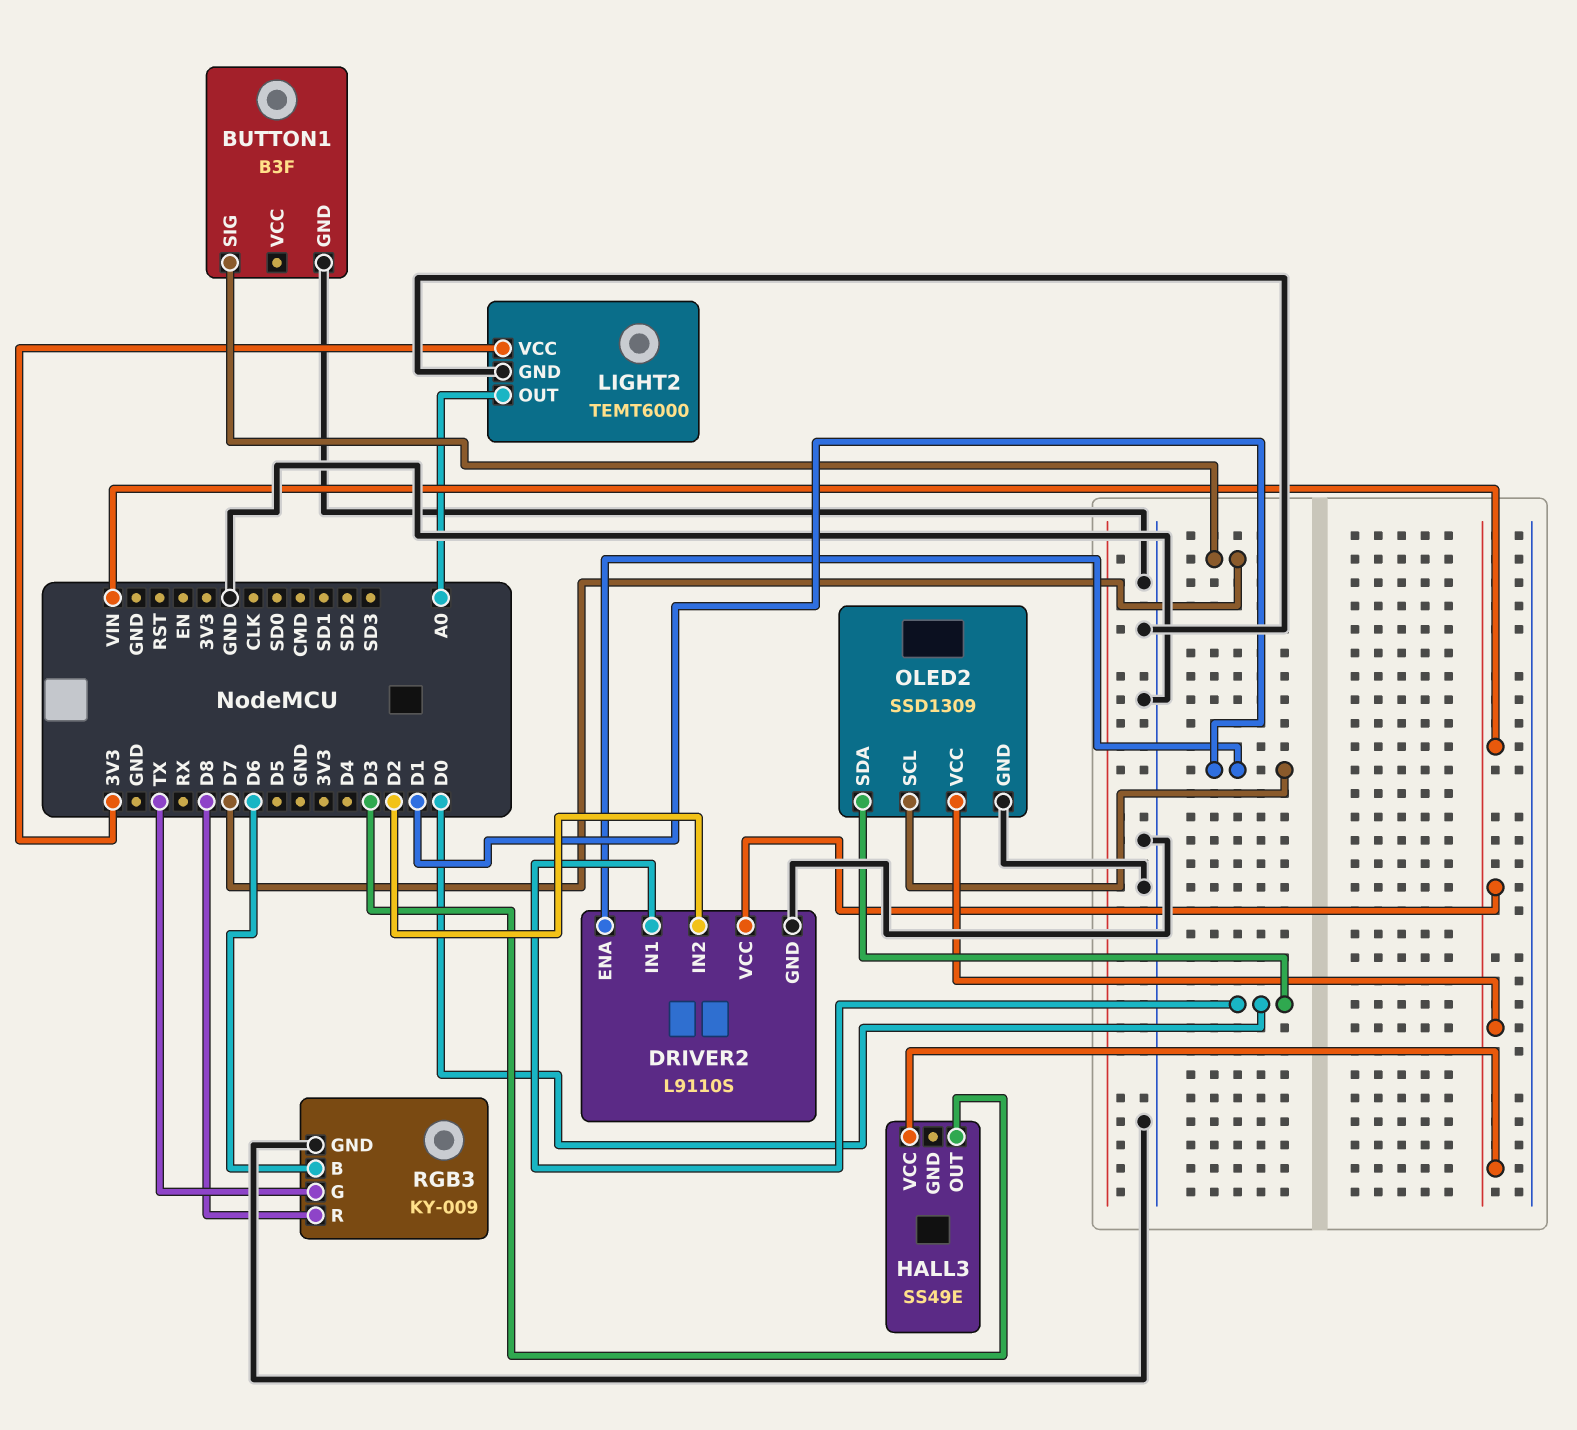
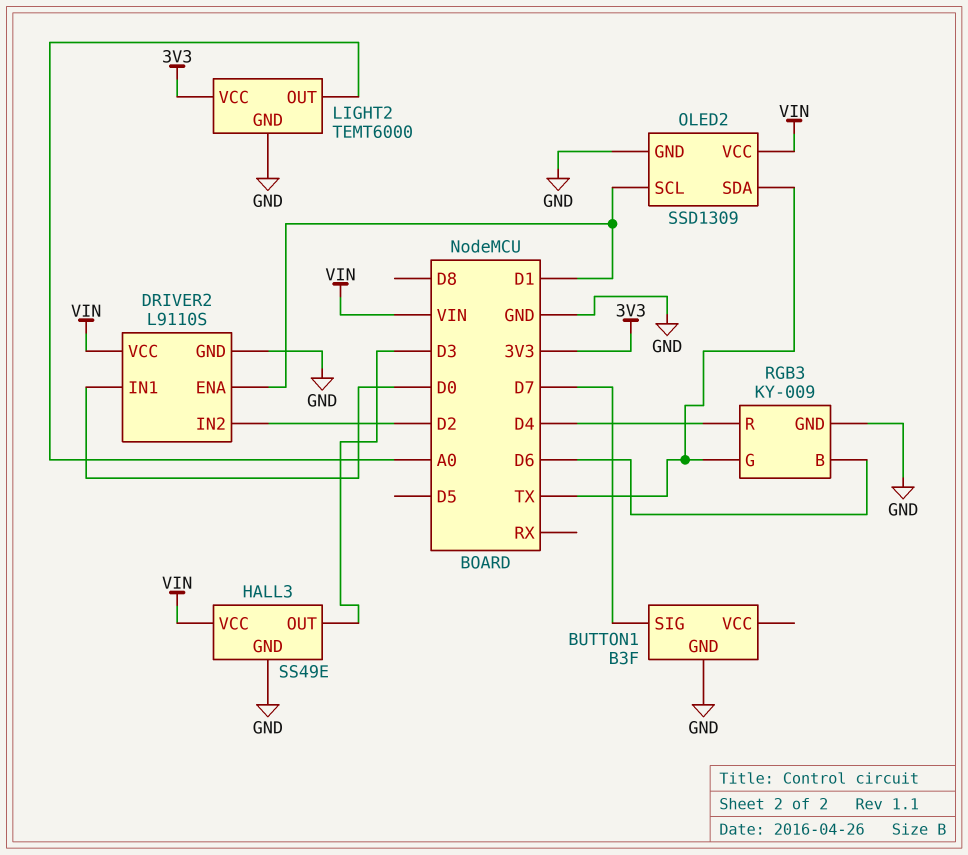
HALL3 pin GND: none -> GND
OLED2 pin SDA: D0 -> TX
RGB3 pin R: D8 -> D4

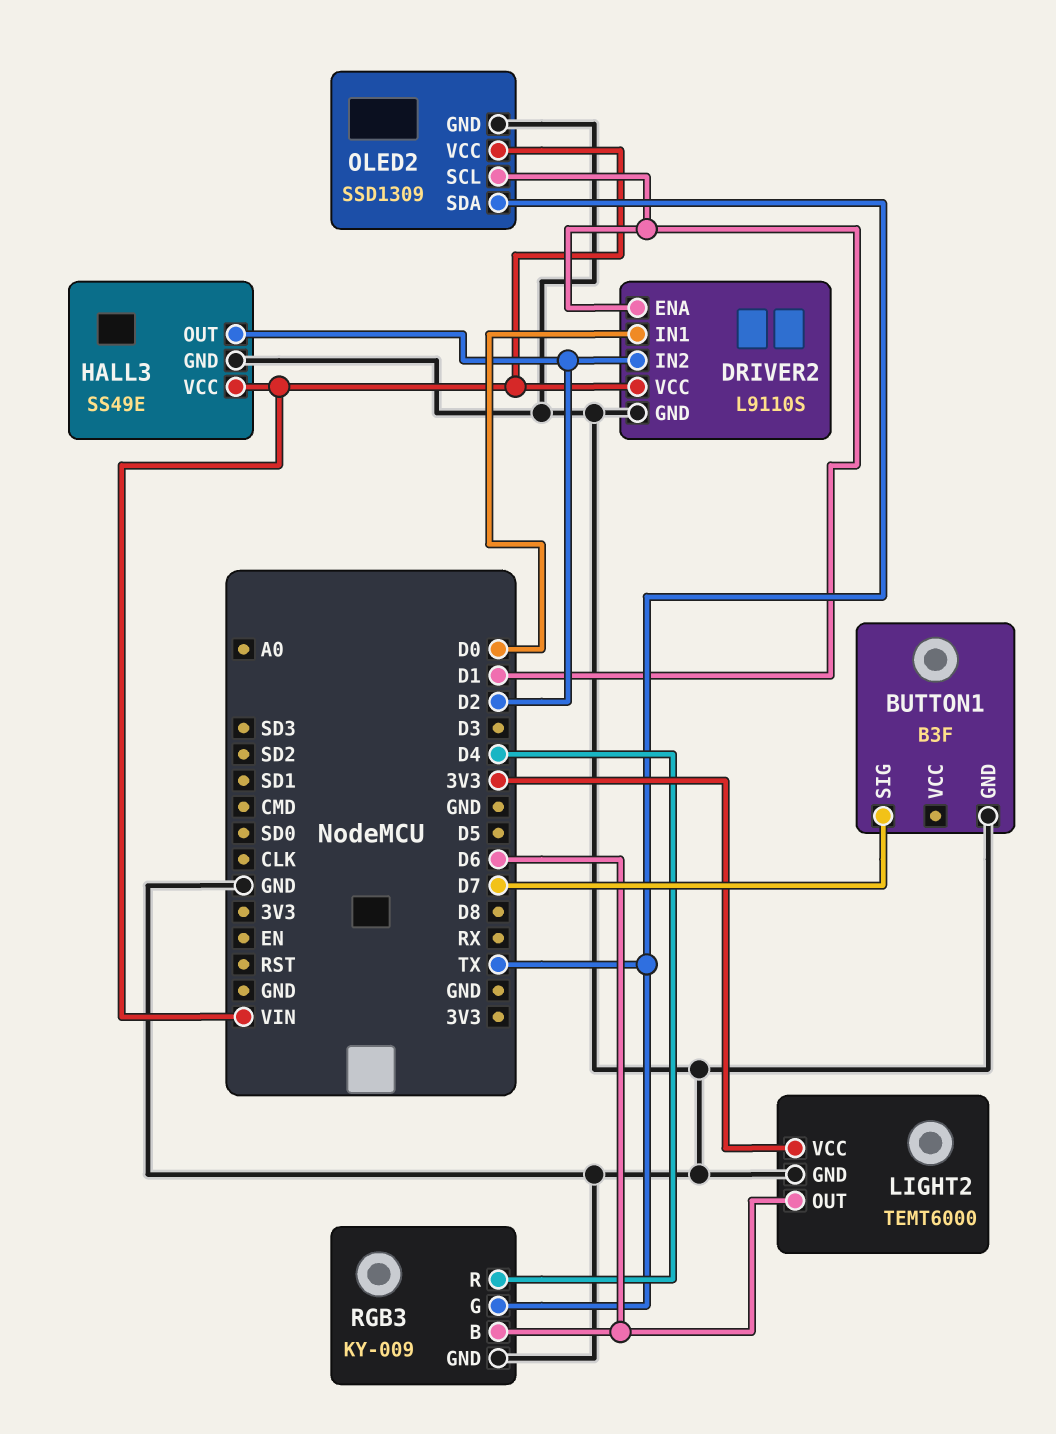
HALL3 pin OUT: D3 -> D2
LIGHT2 pin OUT: A0 -> D6

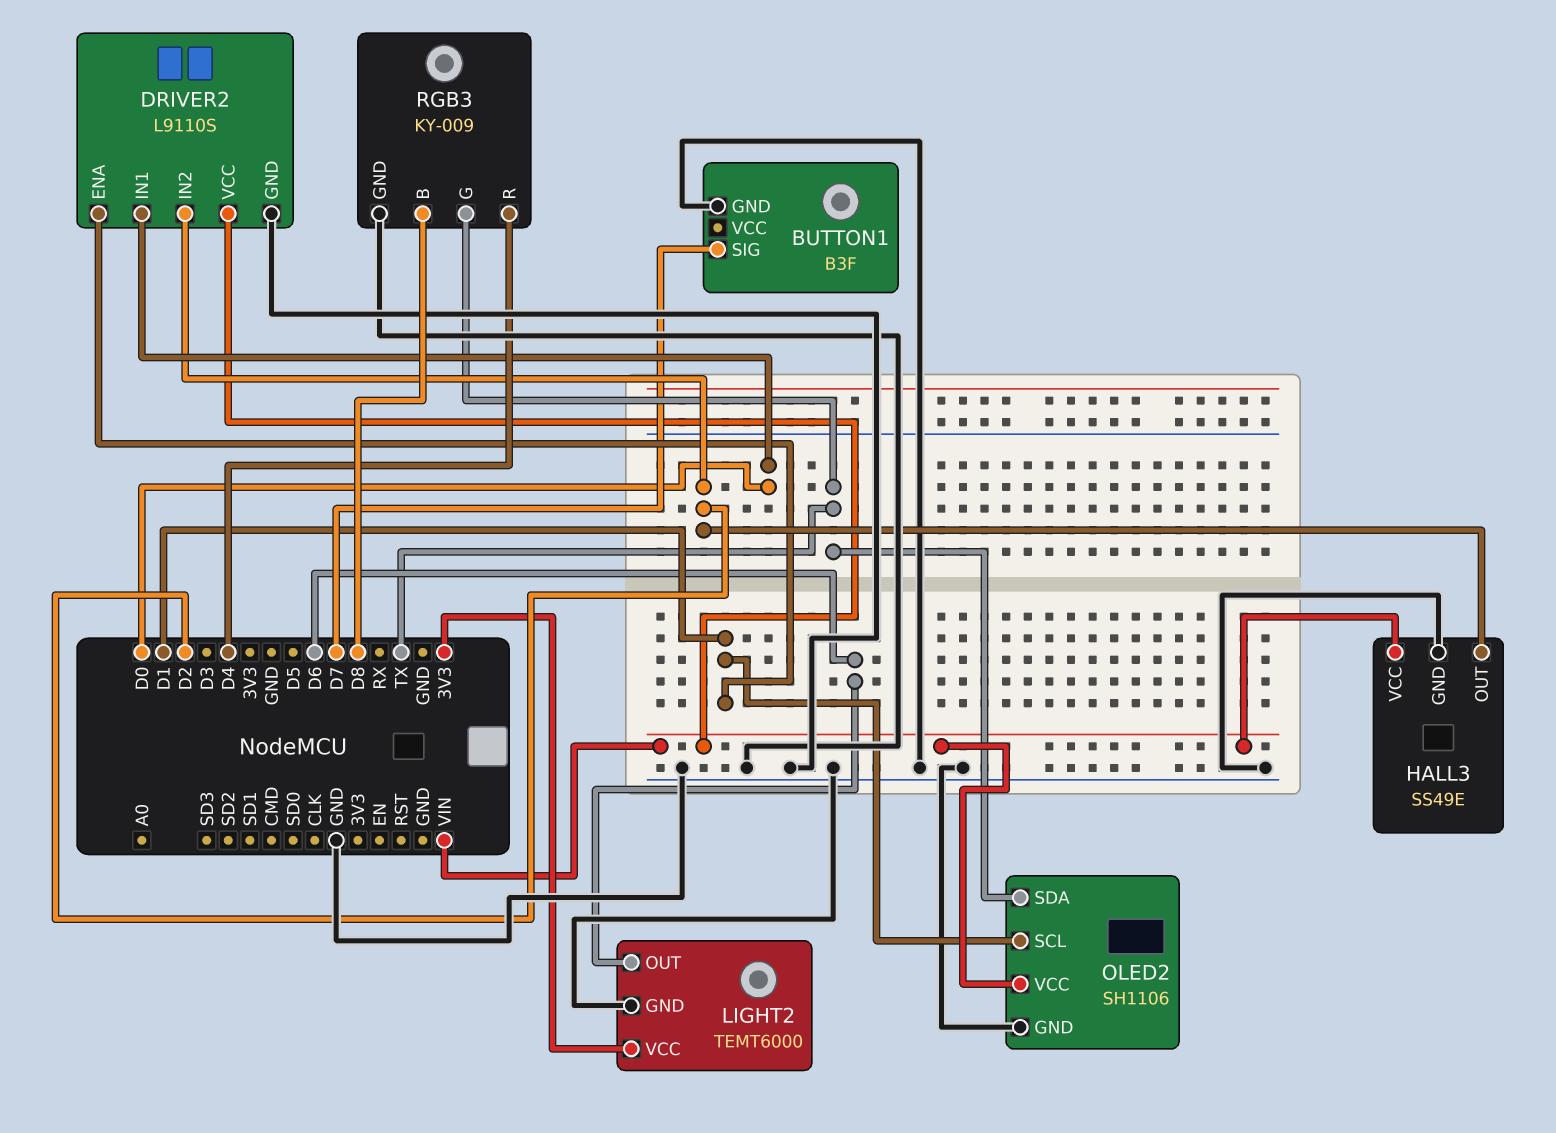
OLED2: SSD1309 -> SH1106
RGB3 pin B: D6 -> D8

